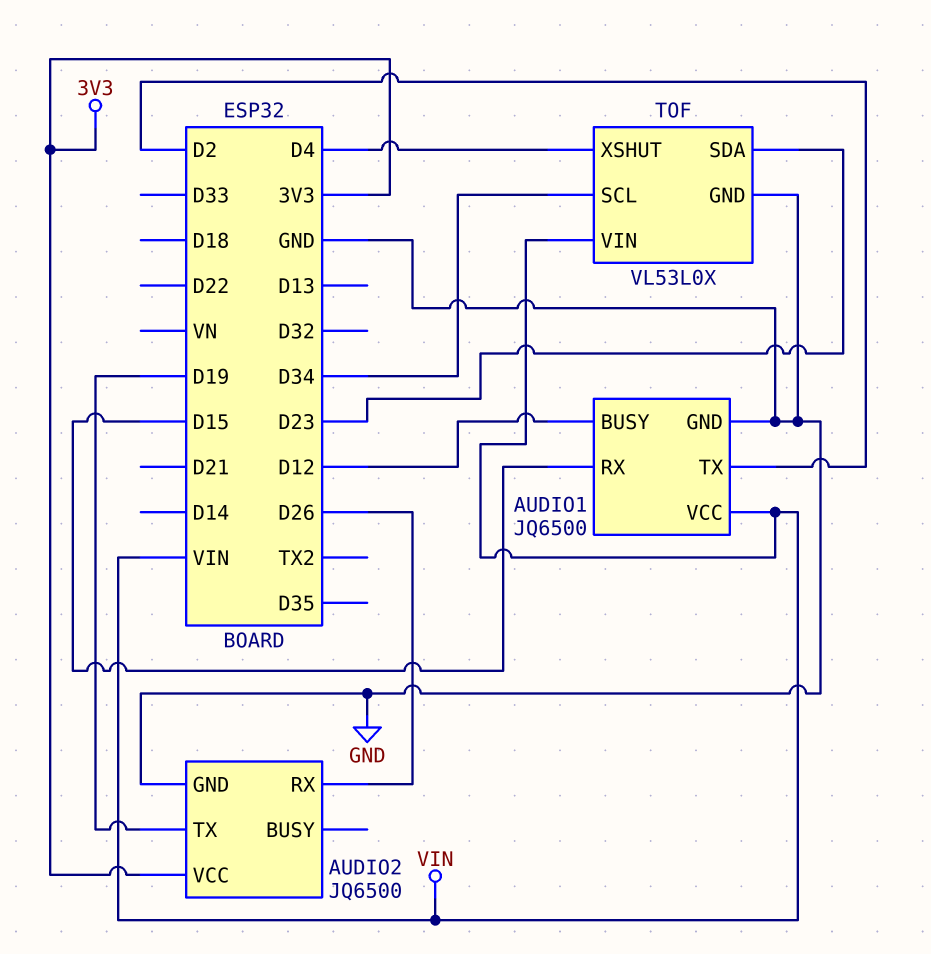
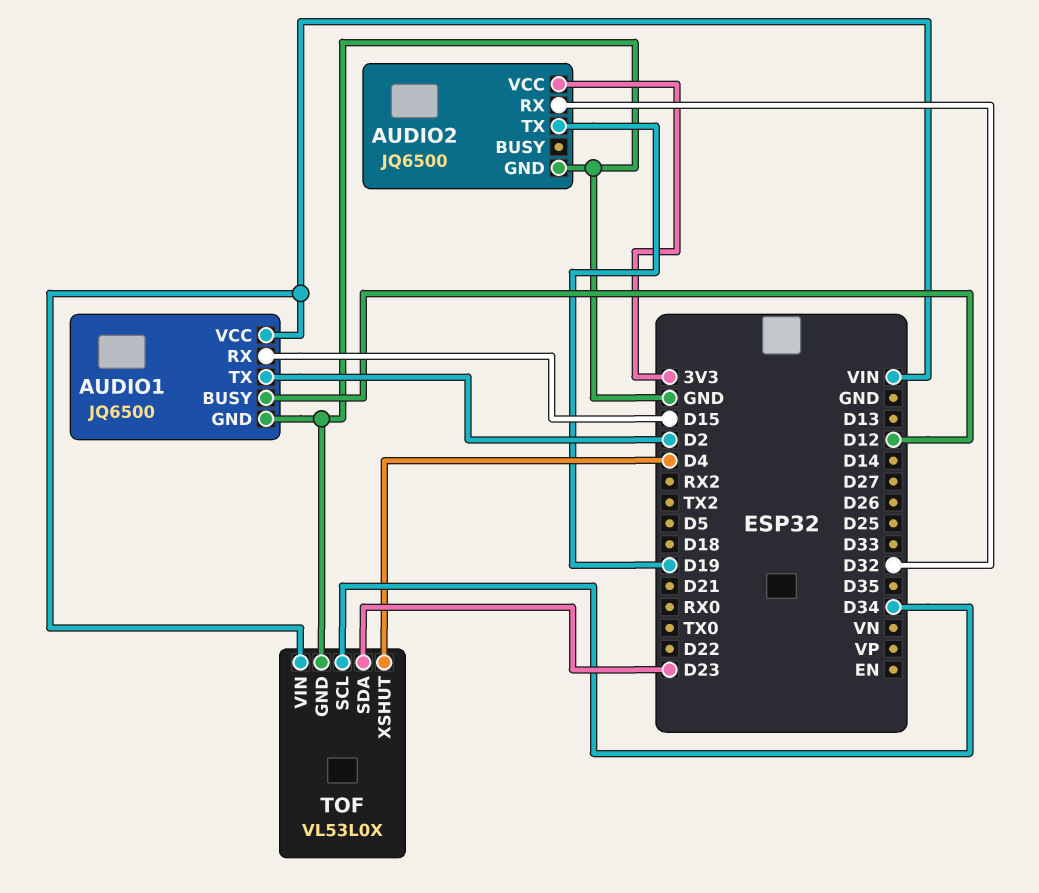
AUDIO2 pin RX: D26 -> D32

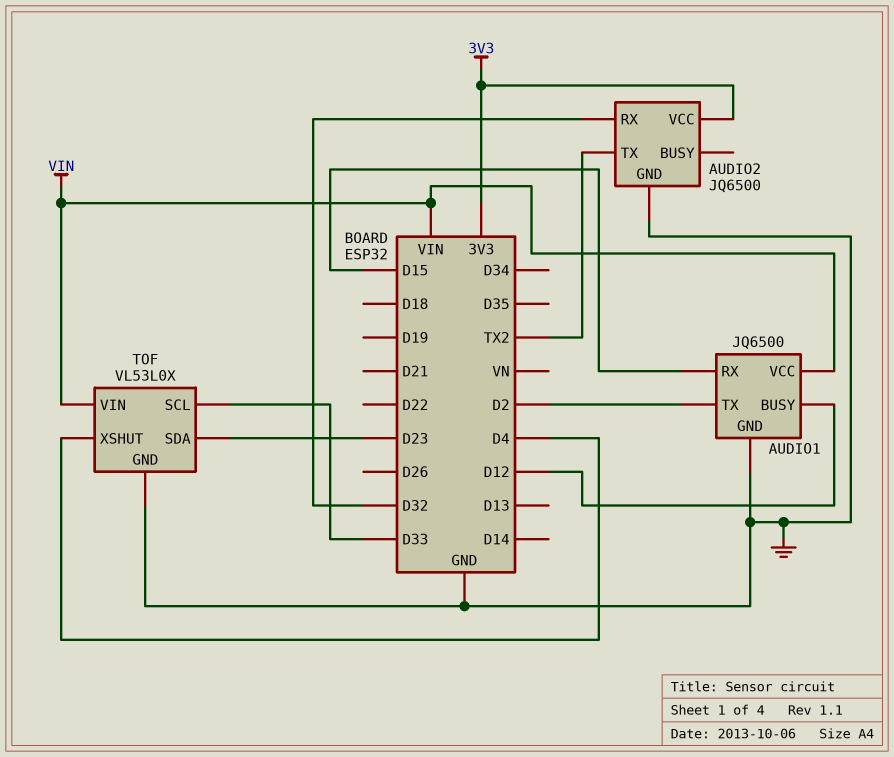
AUDIO2 pin TX: D19 -> TX2
TOF pin SCL: D34 -> D33

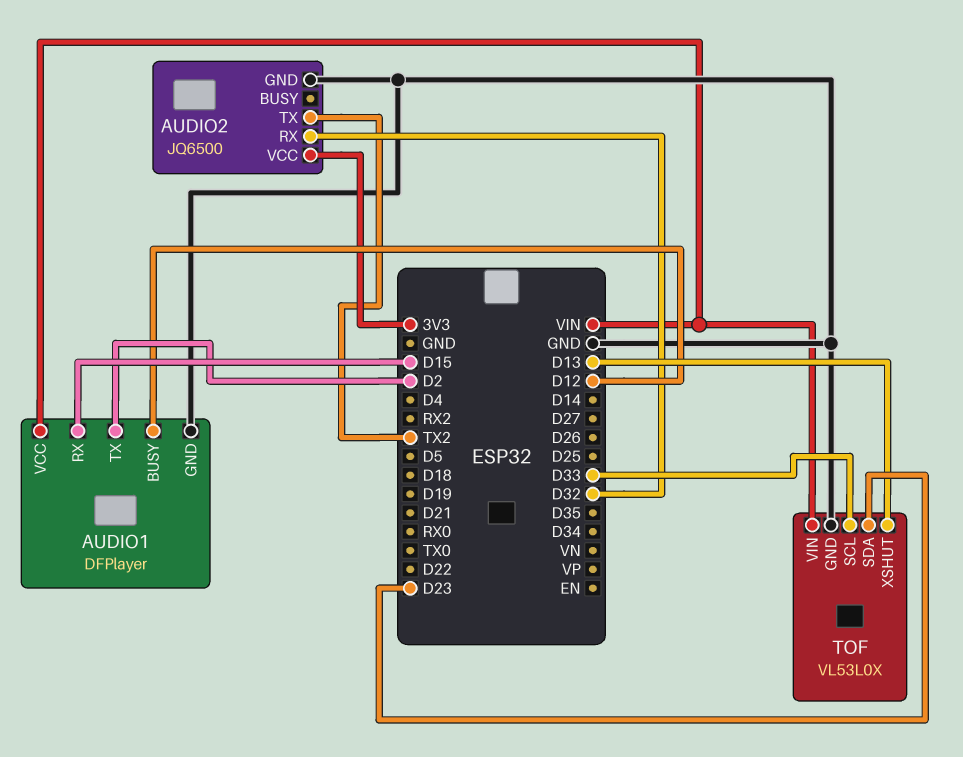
AUDIO1: JQ6500 -> DFPlayer
TOF pin XSHUT: D4 -> D13

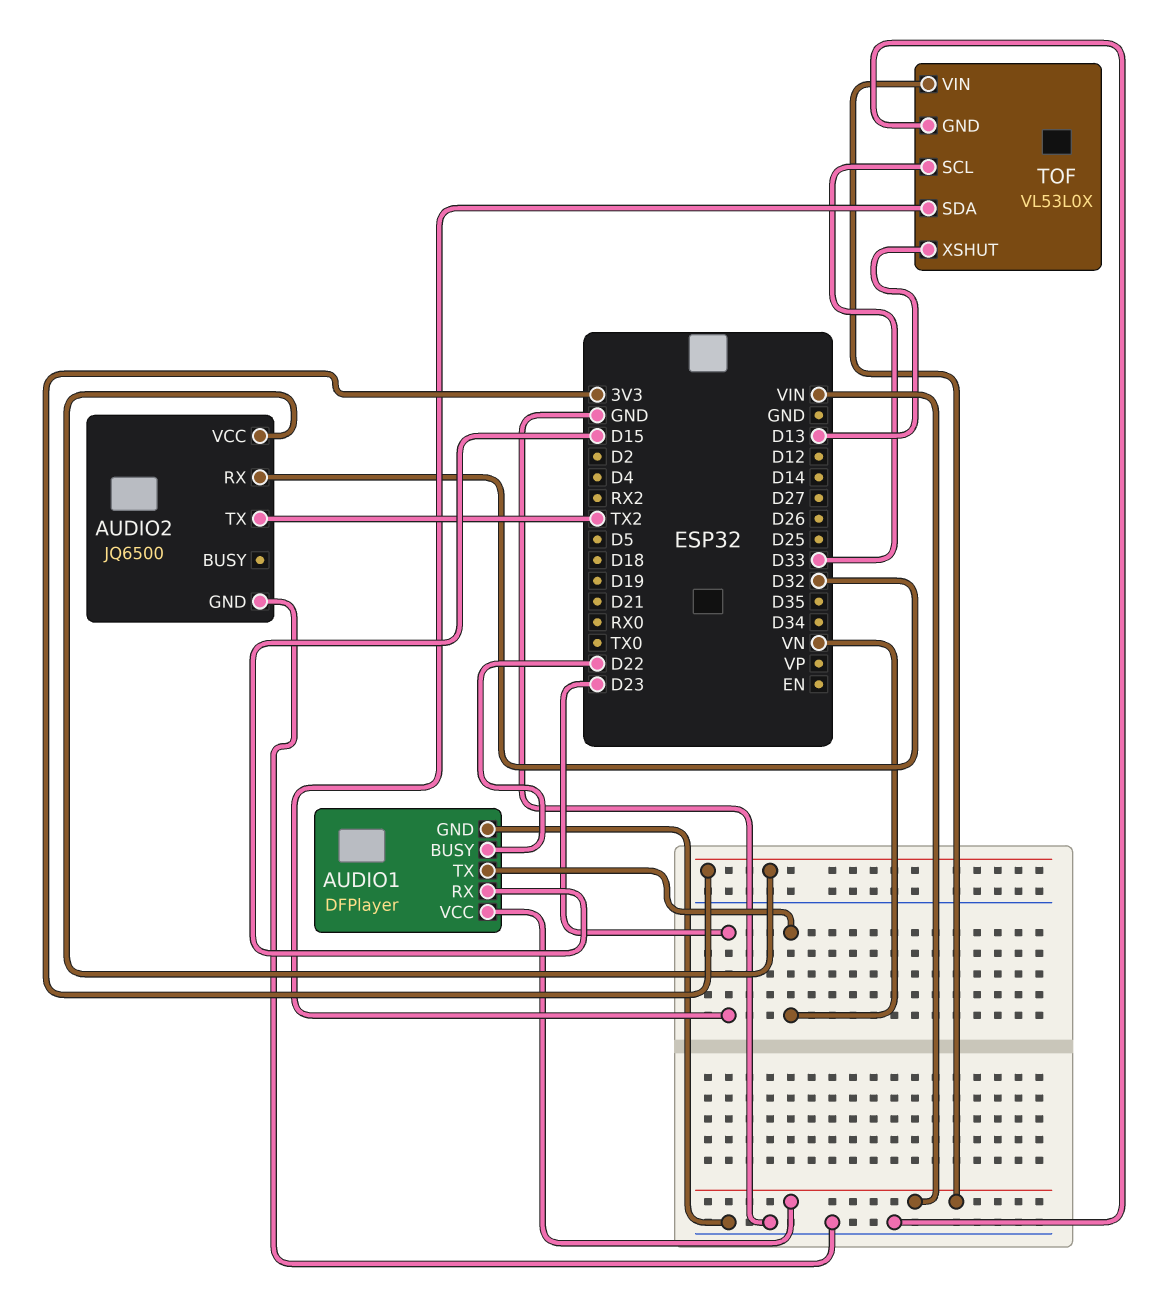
AUDIO1 pin BUSY: D12 -> D22
AUDIO1 pin TX: D2 -> VN

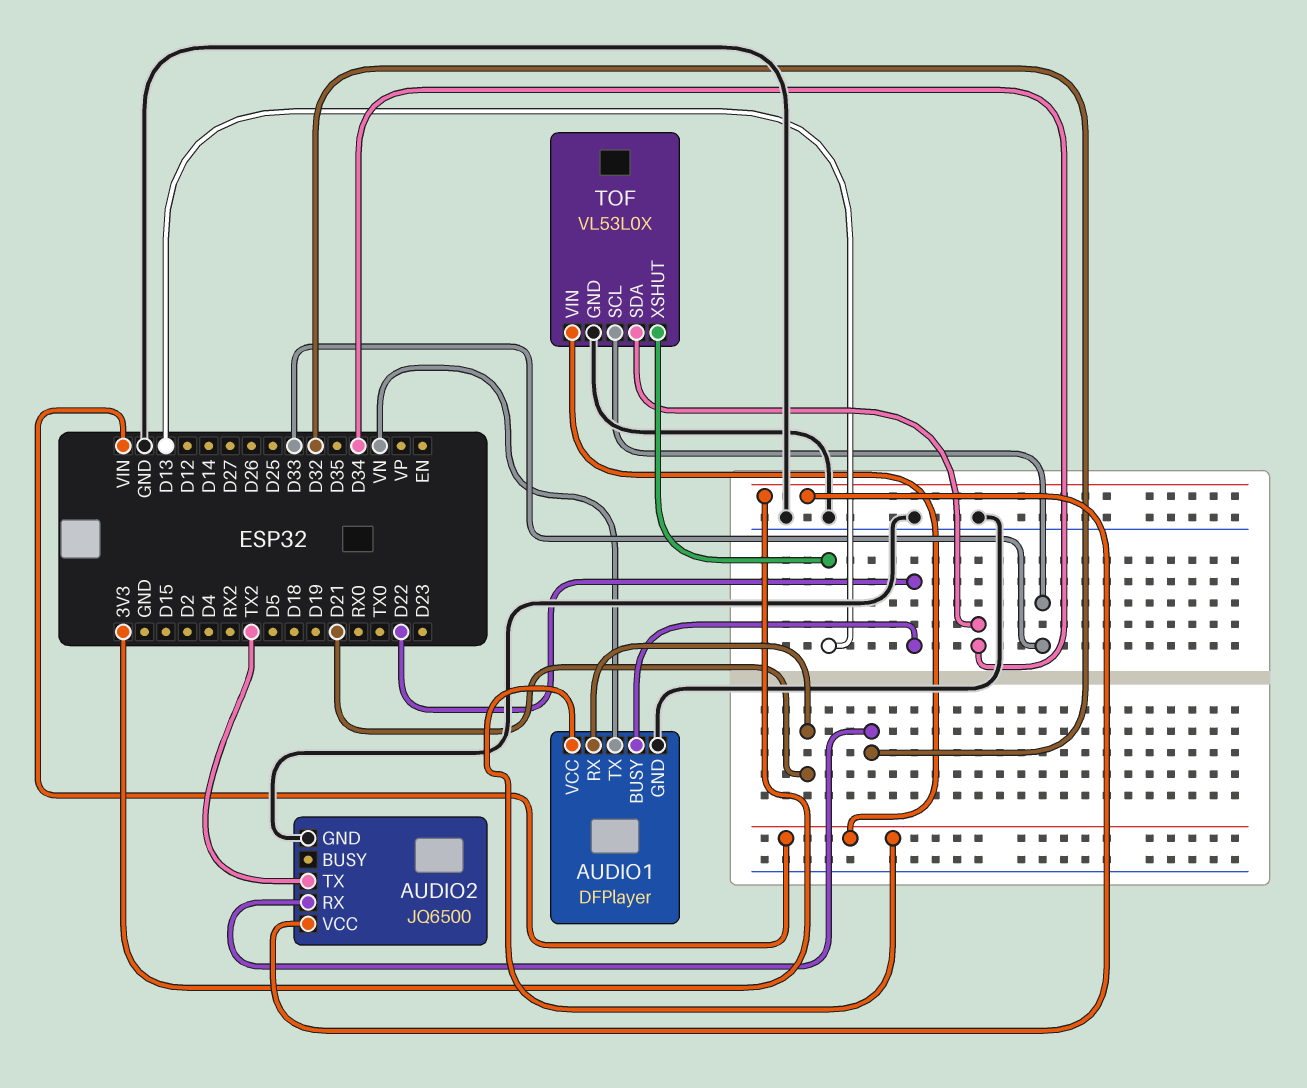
AUDIO1 pin RX: D15 -> D21
TOF pin SDA: D23 -> D34

